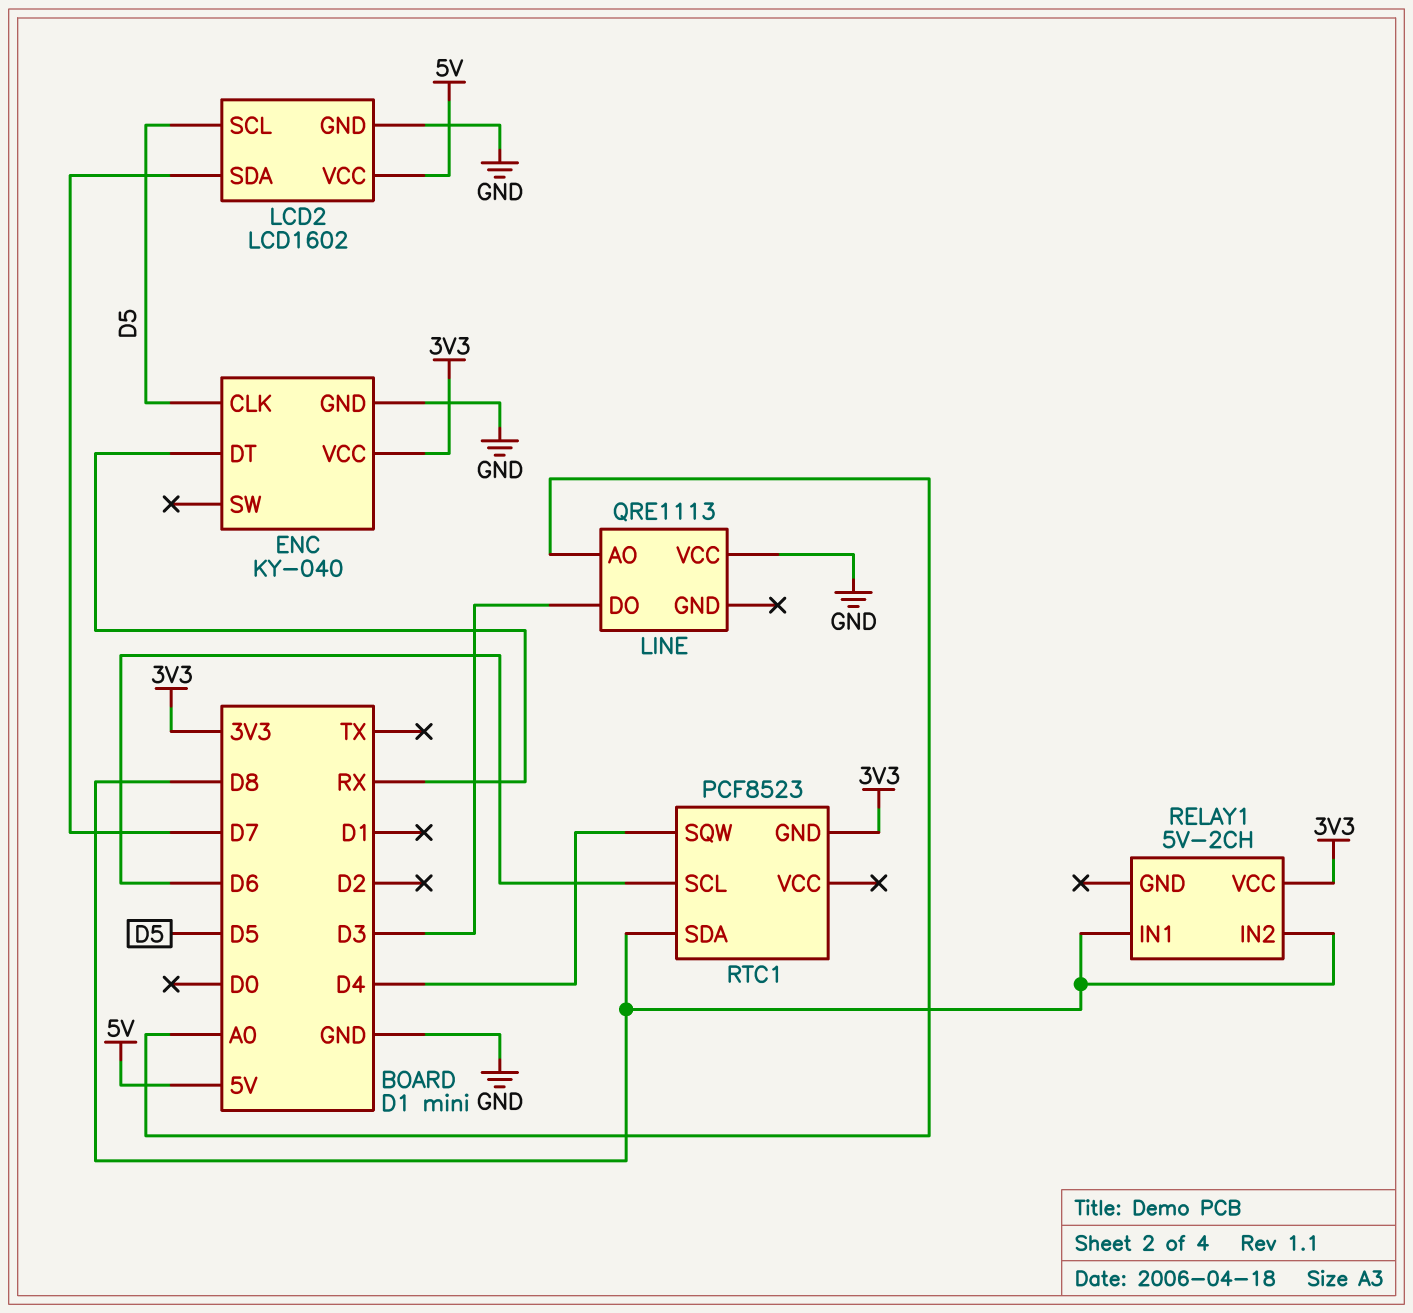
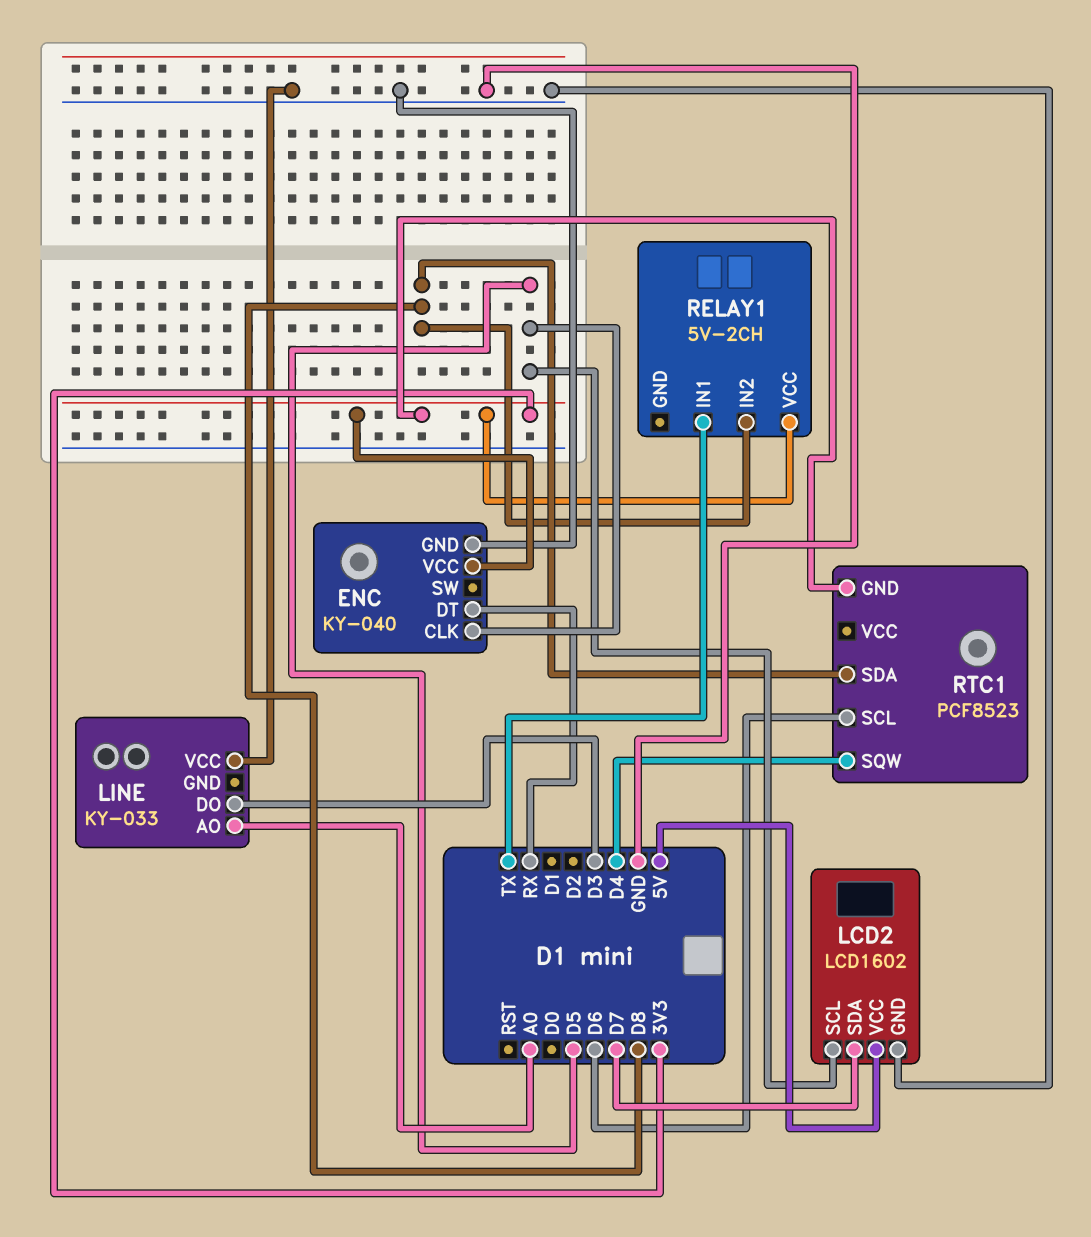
LINE: QRE1113 -> KY-033
RELAY1 pin IN1: D8 -> TX

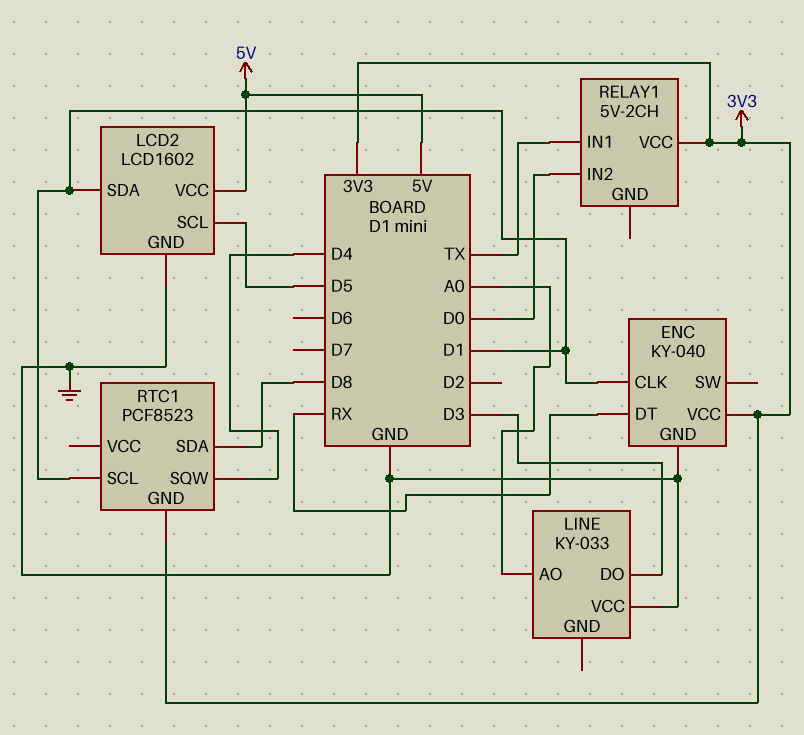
ENC pin CLK: D5 -> D1
LCD2 pin SDA: D7 -> D1
RELAY1 pin IN2: D8 -> D0
RTC1 pin SCL: D6 -> D1

